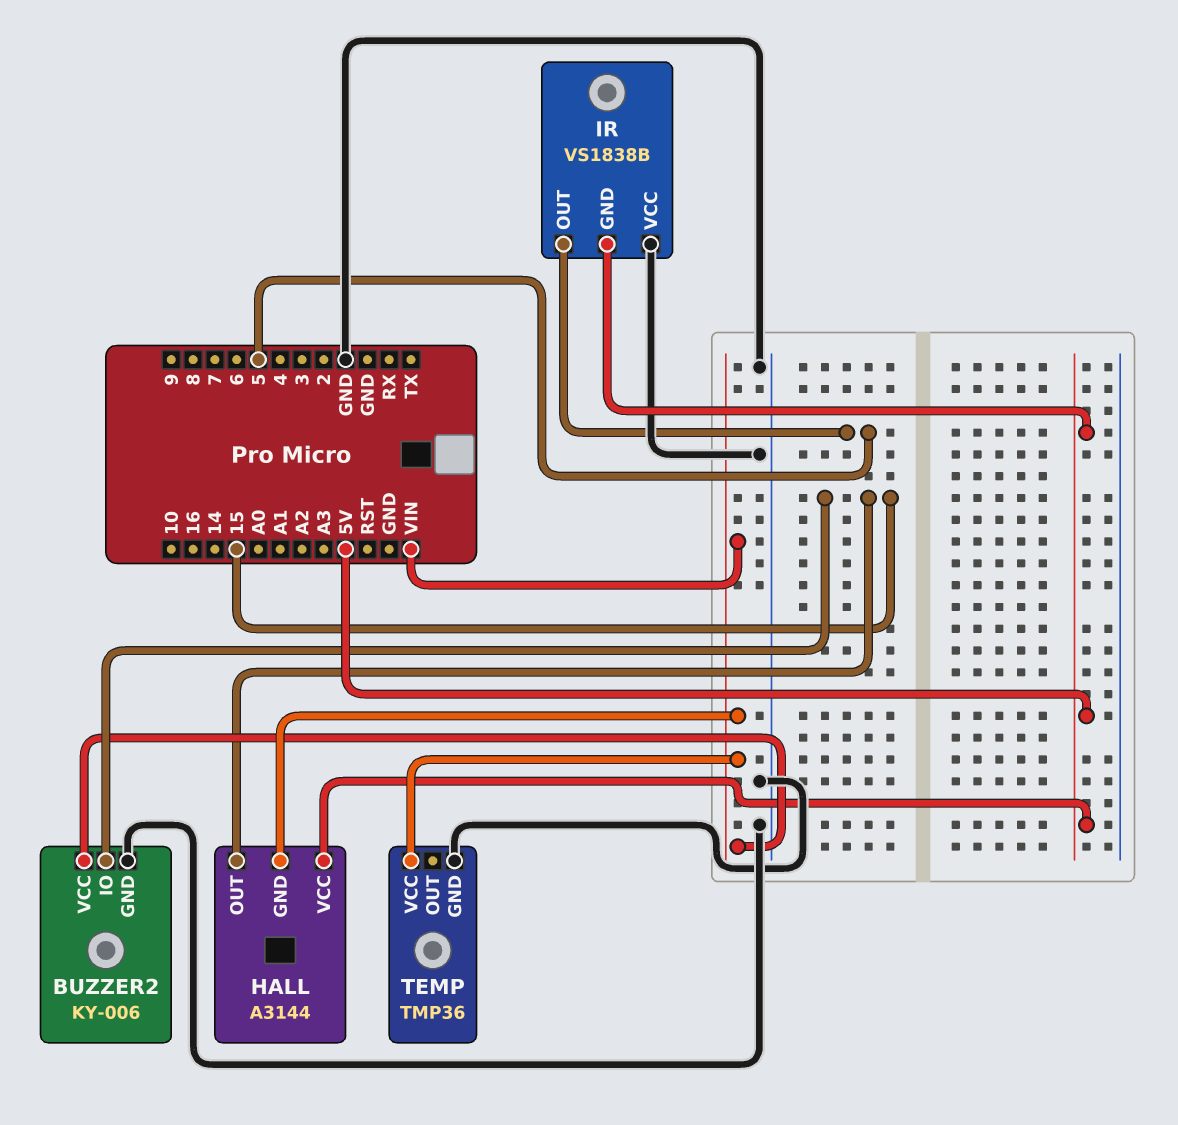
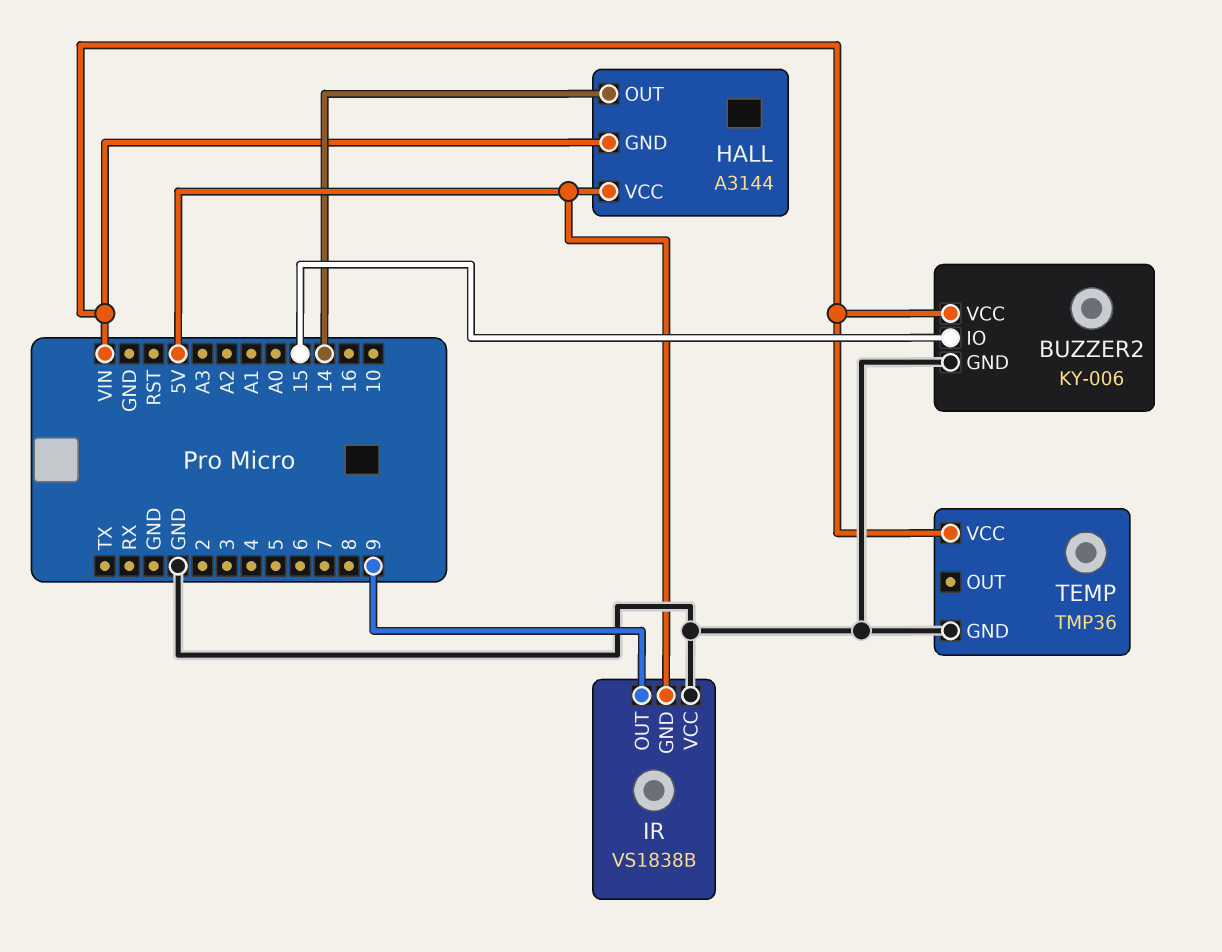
HALL pin OUT: 15 -> 14
IR pin OUT: 5 -> 9

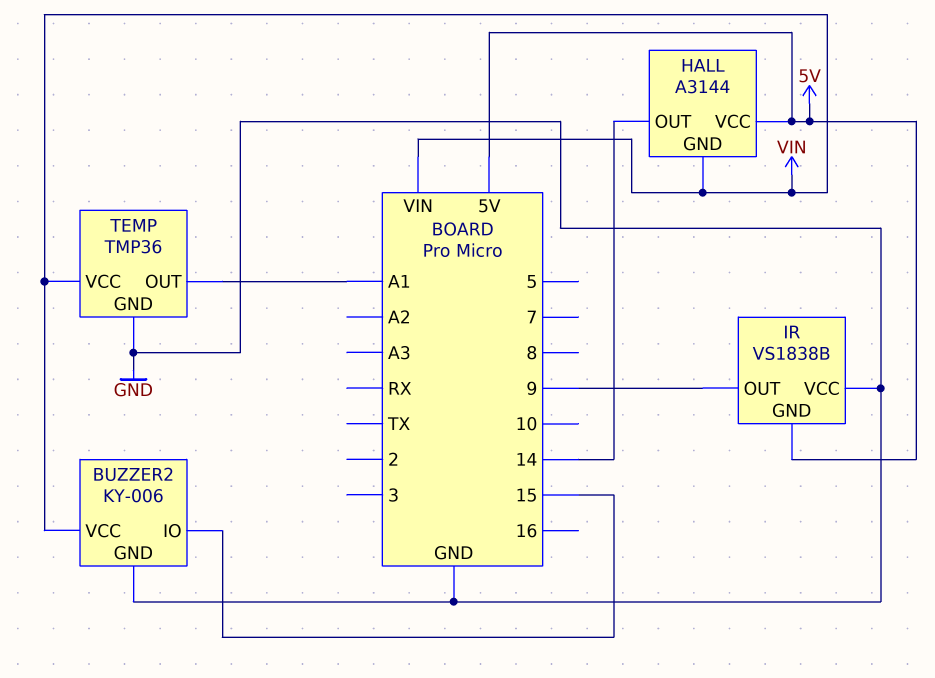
TEMP pin OUT: none -> A1

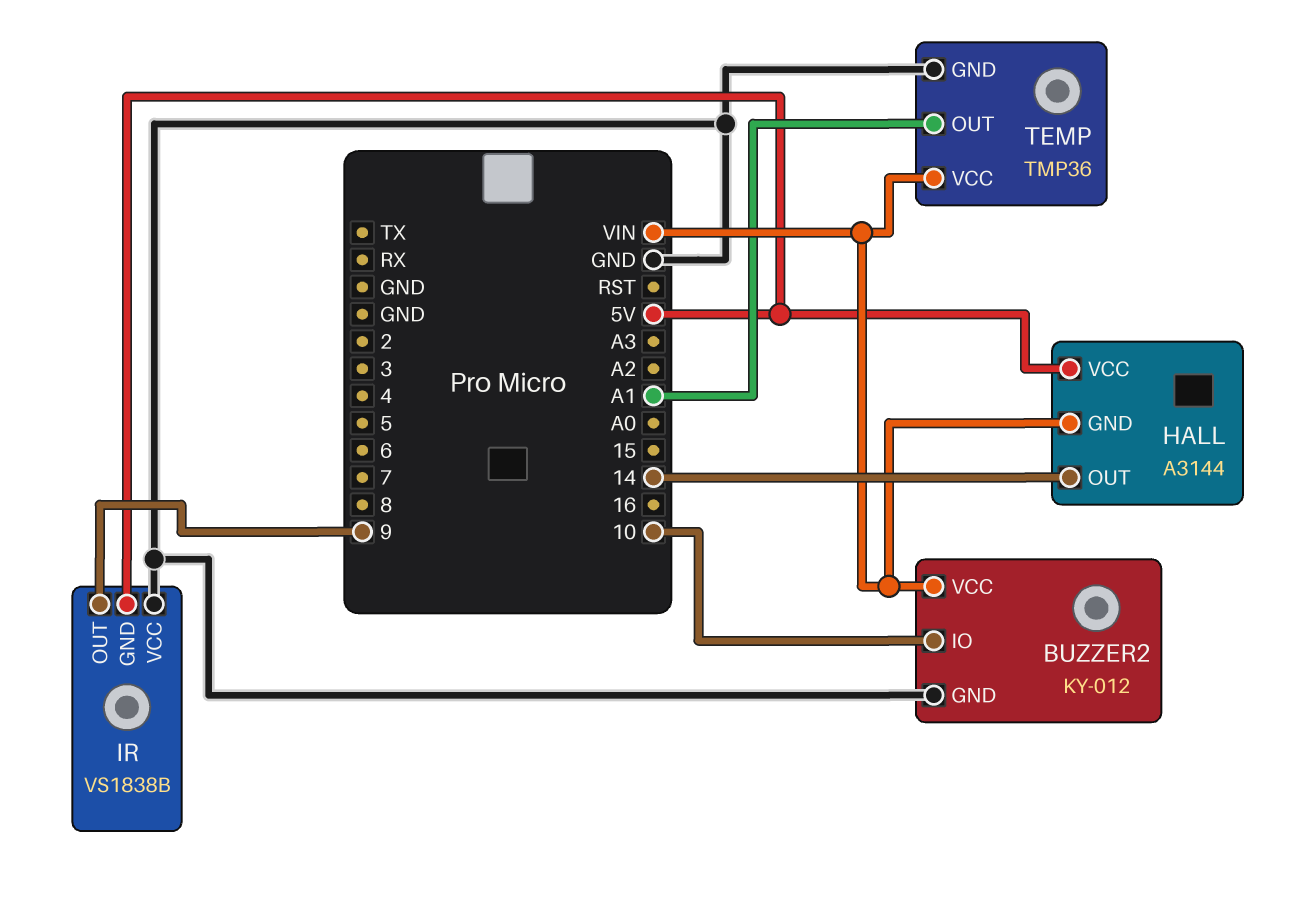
BUZZER2: KY-006 -> KY-012
BUZZER2 pin IO: 15 -> 10

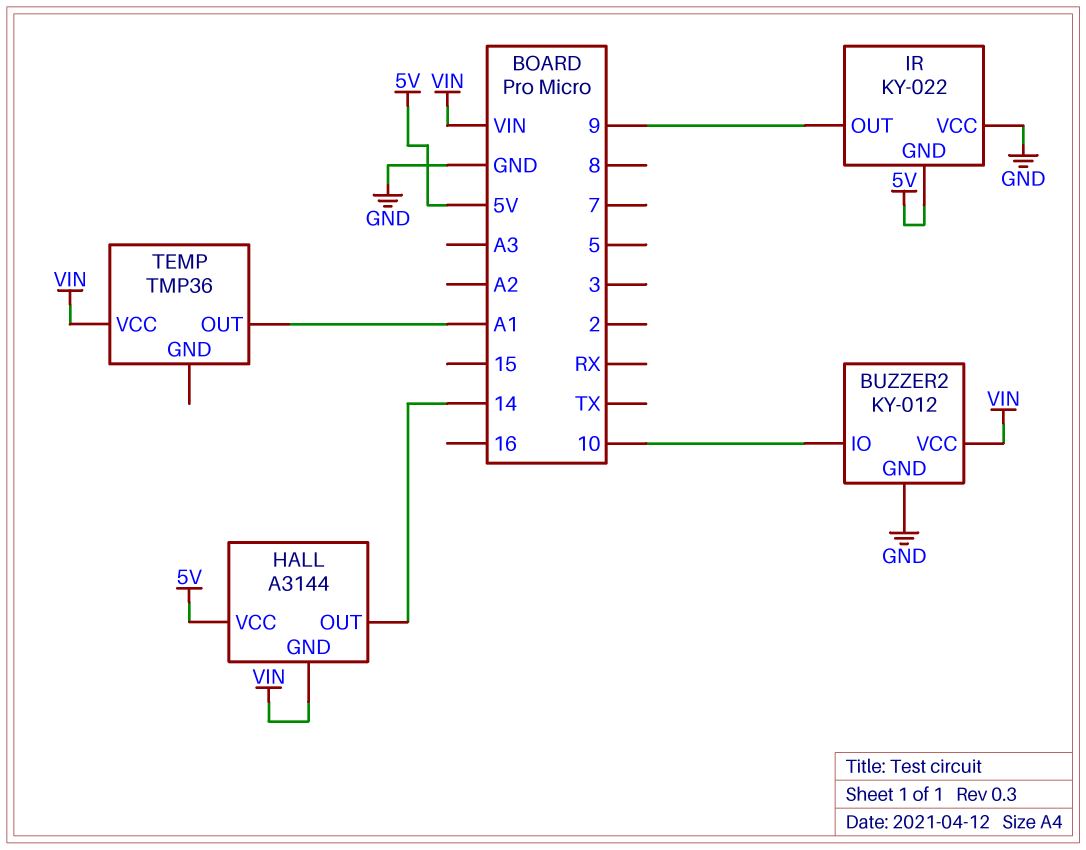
IR: VS1838B -> KY-022
TEMP pin GND: GND -> none

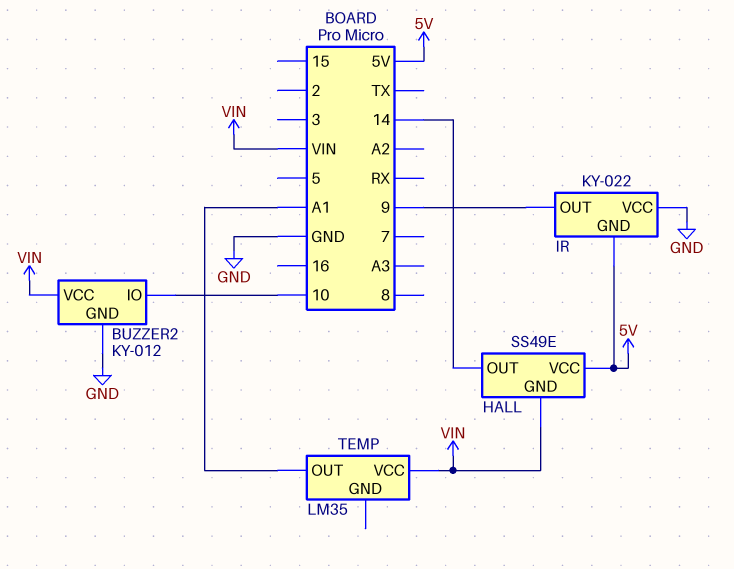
HALL: A3144 -> SS49E
TEMP: TMP36 -> LM35

